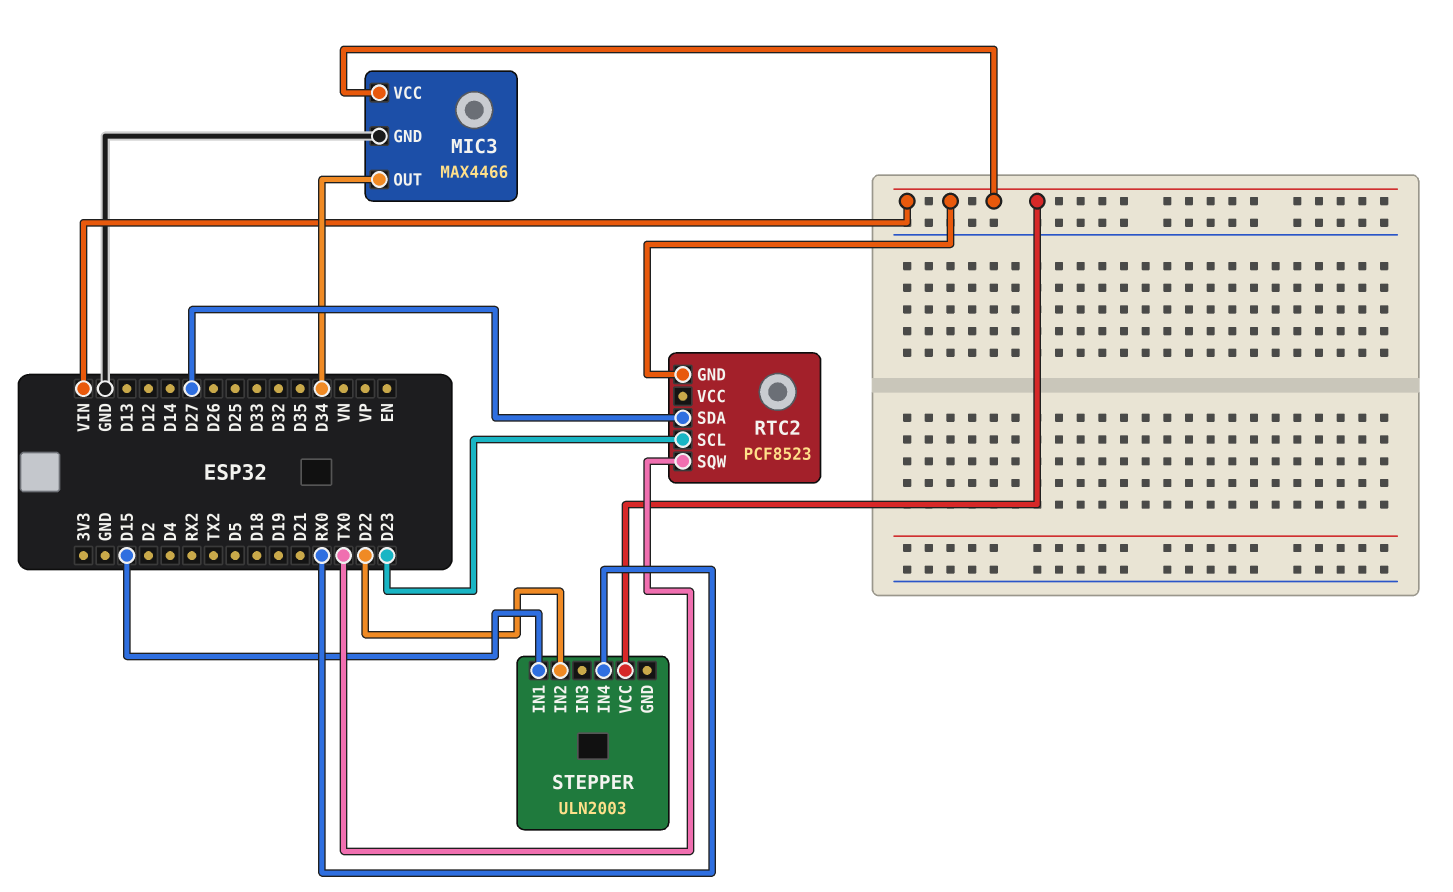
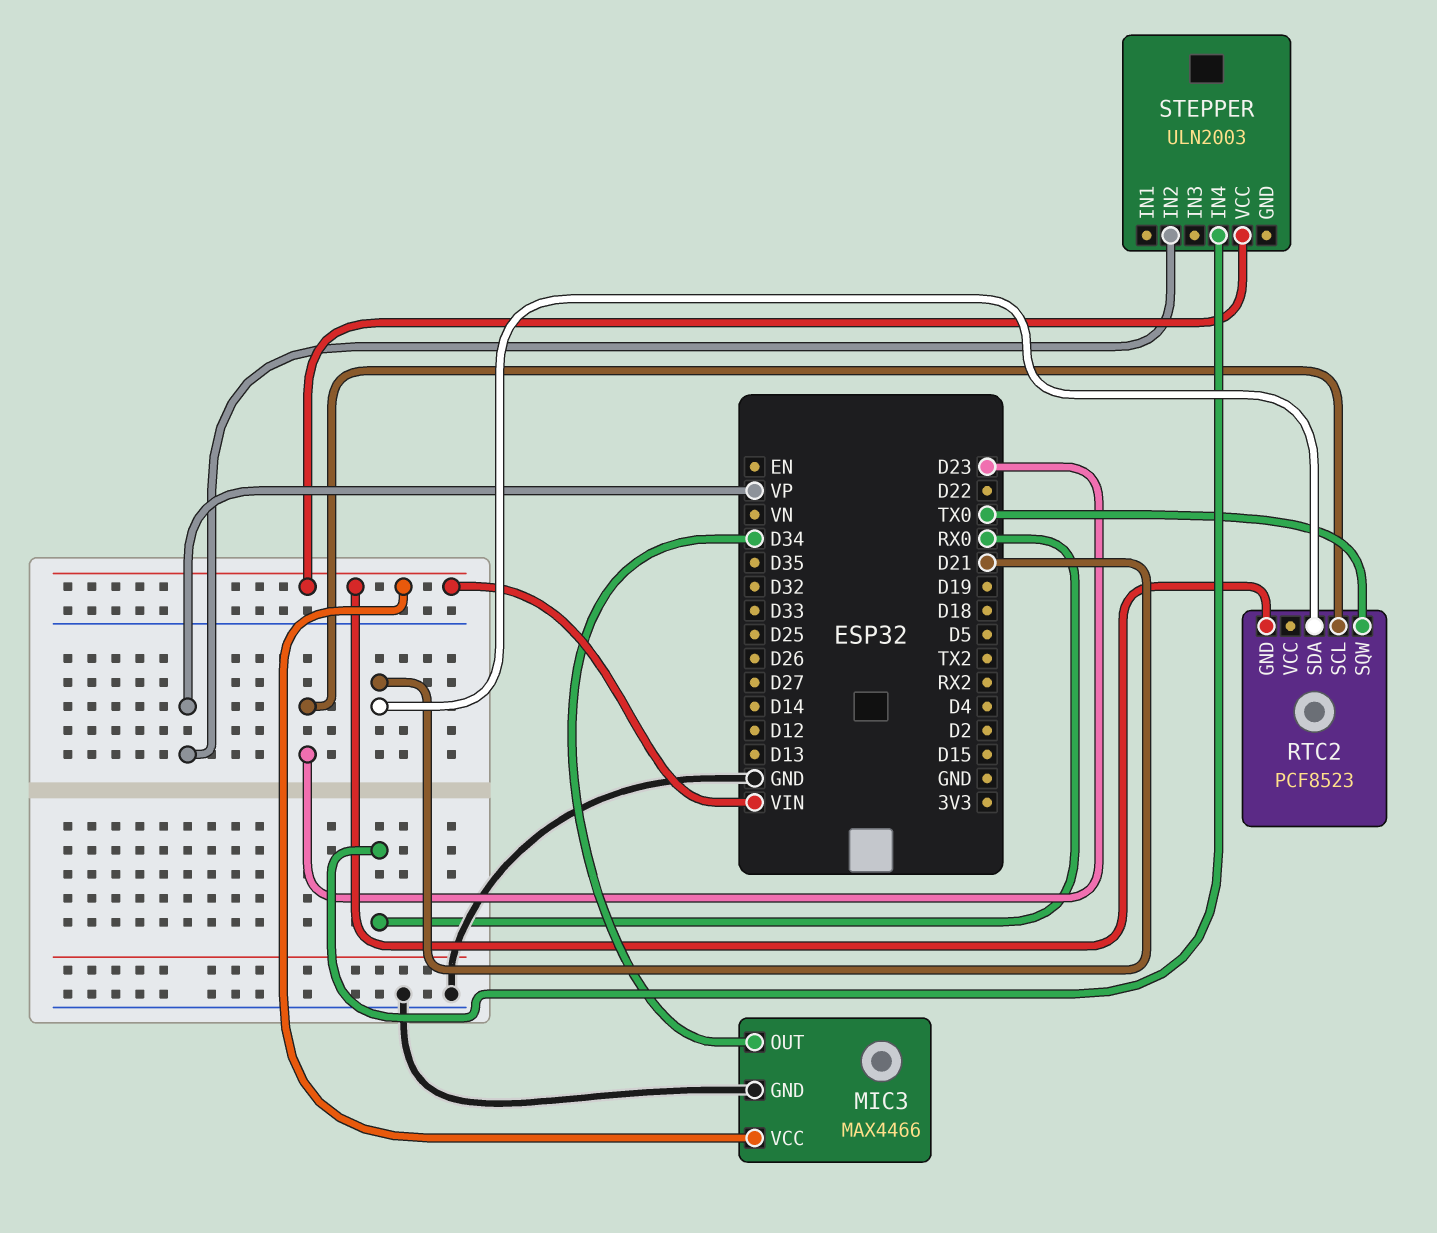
RTC2 pin SDA: D27 -> D21
STEPPER pin IN1: D15 -> none
STEPPER pin IN2: D22 -> VP

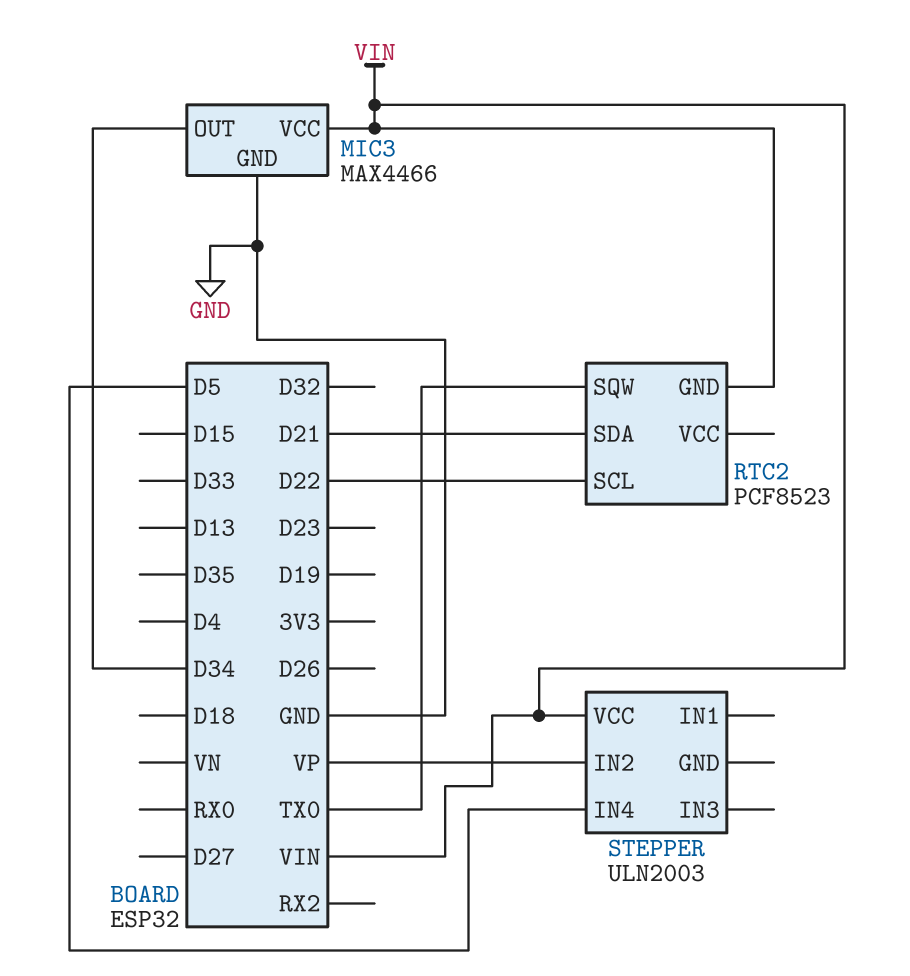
RTC2 pin SCL: D23 -> D22
STEPPER pin IN4: RX0 -> D5

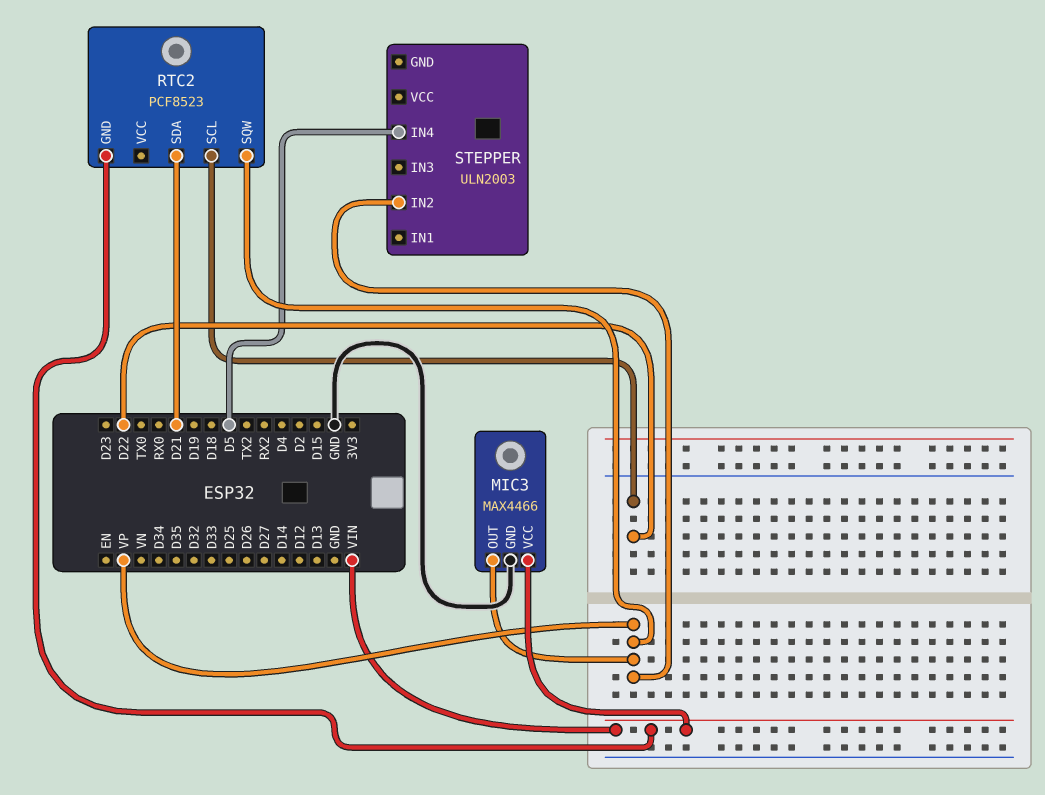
MIC3 pin OUT: D34 -> VP
RTC2 pin SQW: TX0 -> VP
STEPPER pin VCC: VIN -> none

